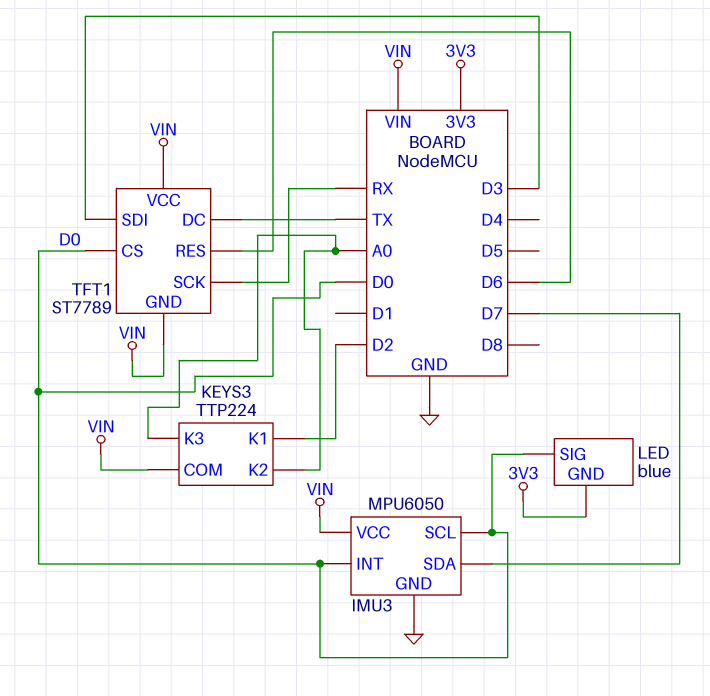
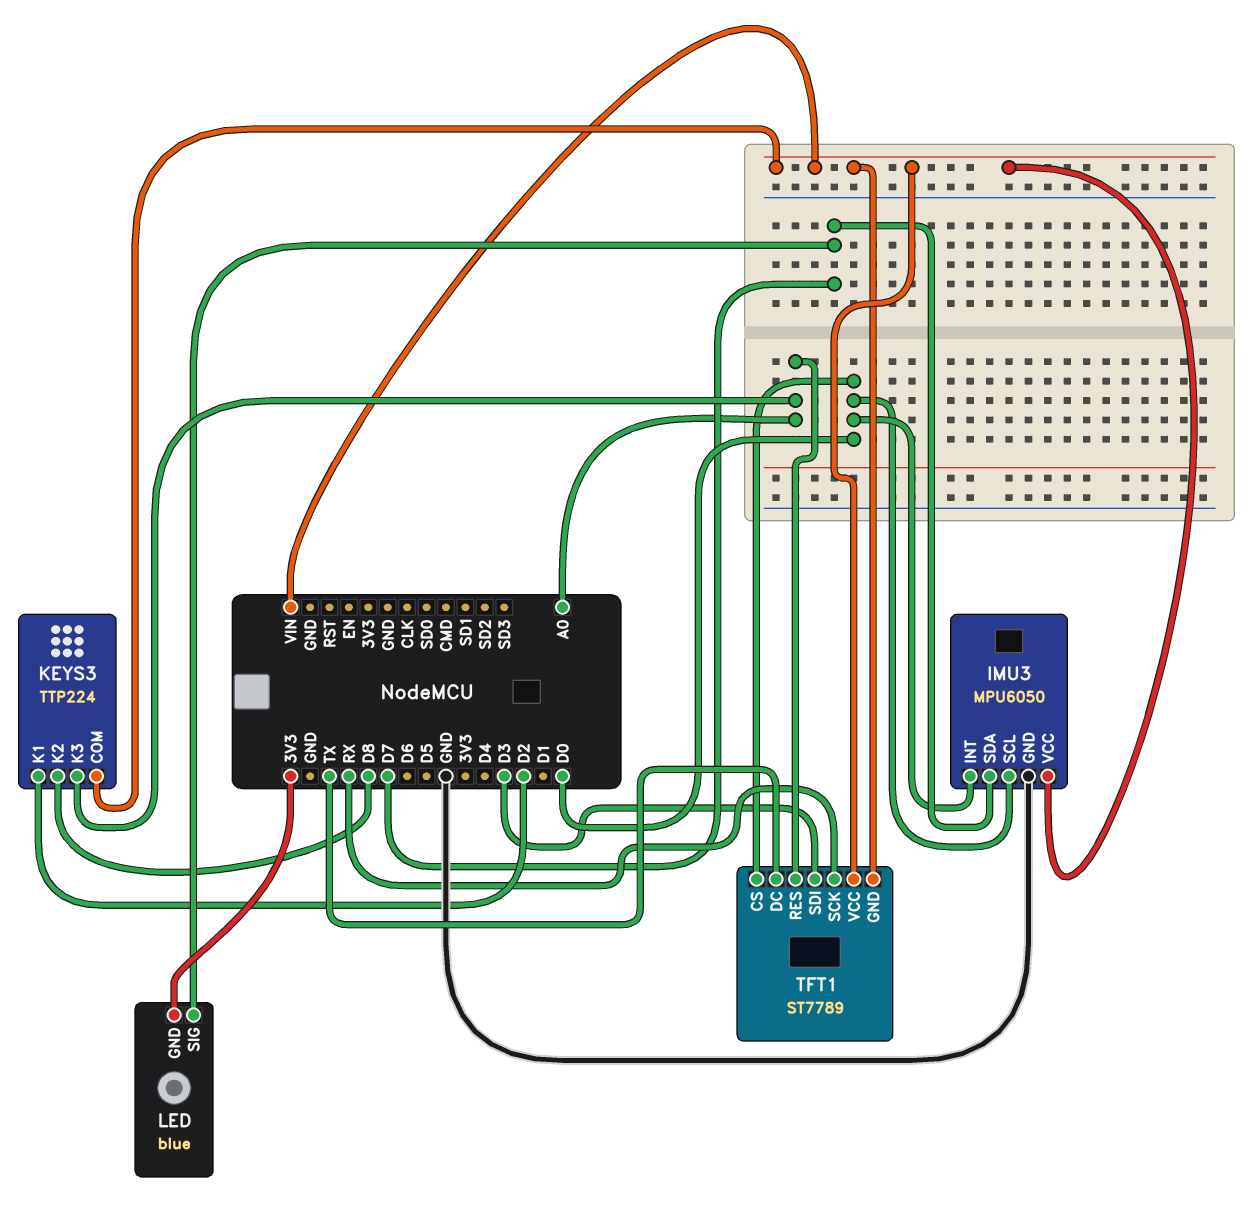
KEYS3 pin K2: A0 -> D8
LED pin SIG: D0 -> D7
TFT1 pin RES: D6 -> A0

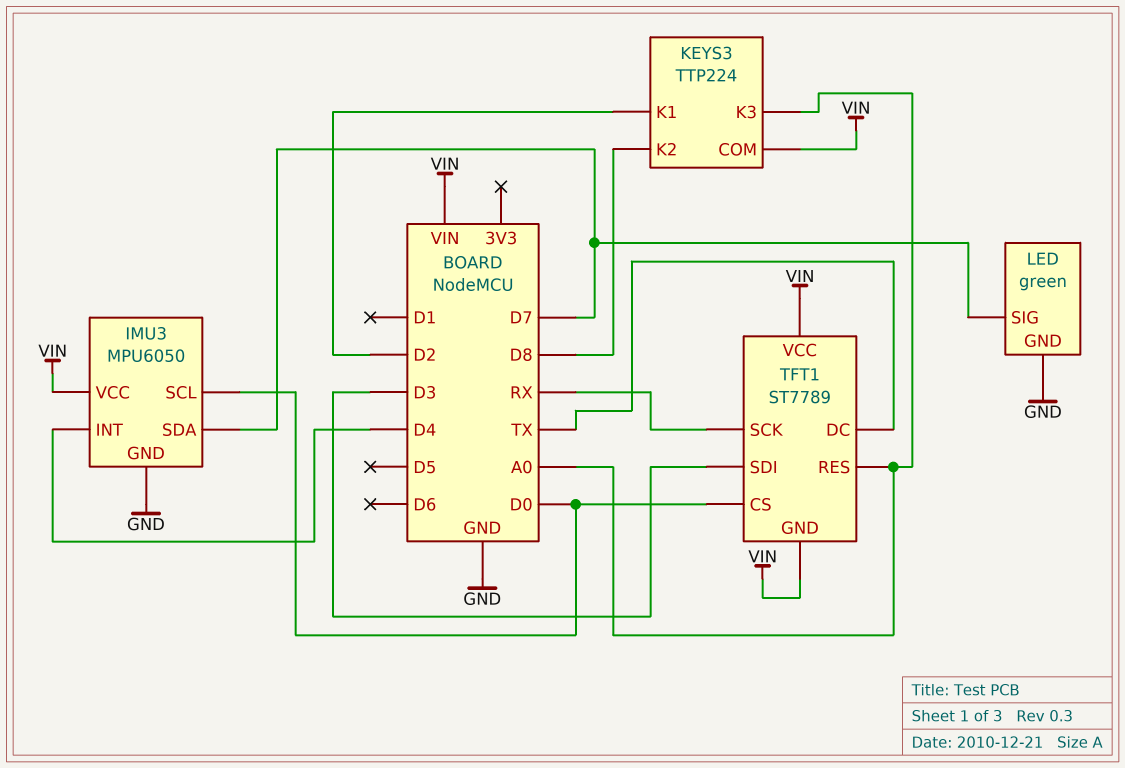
IMU3 pin INT: D0 -> D4
LED: blue -> green
LED pin GND: 3V3 -> GND

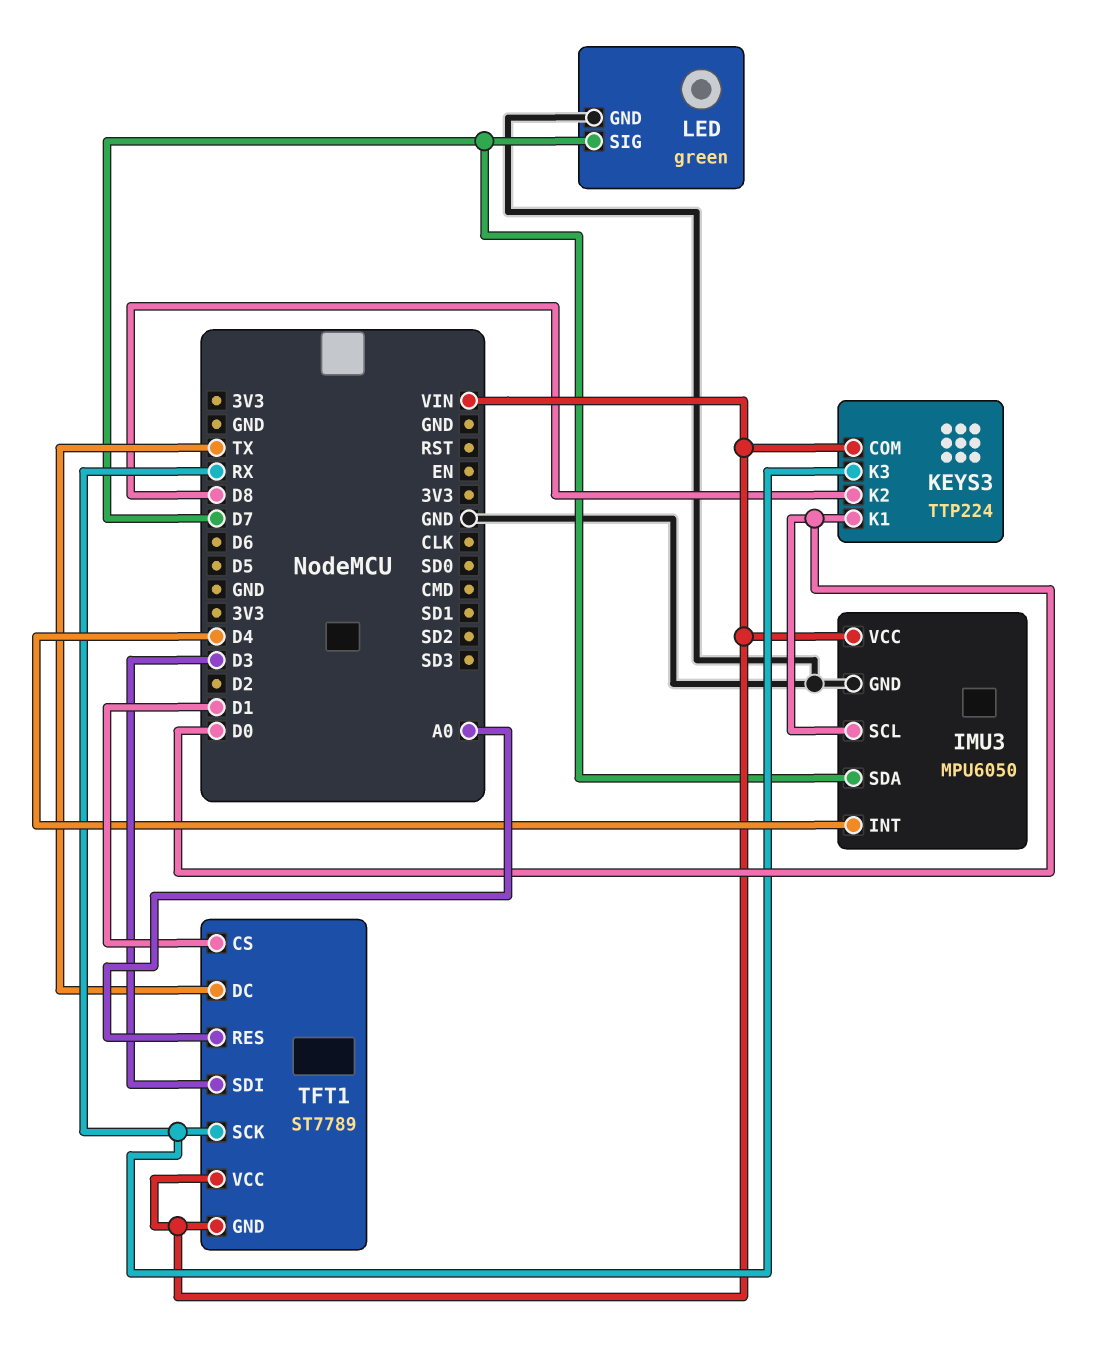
KEYS3 pin K1: D2 -> D0
KEYS3 pin K3: A0 -> RX
TFT1 pin CS: D0 -> D1

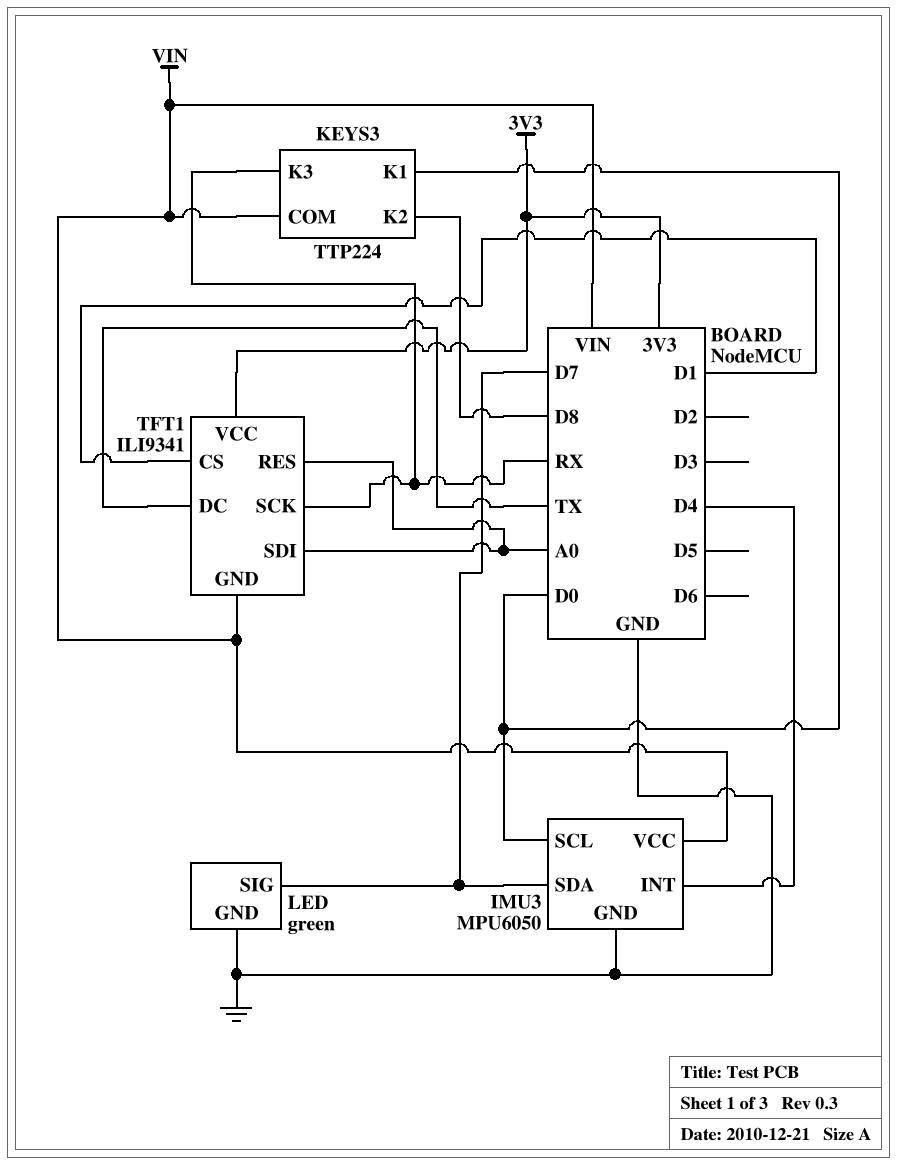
TFT1: ST7789 -> ILI9341
TFT1 pin SDI: D3 -> A0
TFT1 pin VCC: VIN -> 3V3

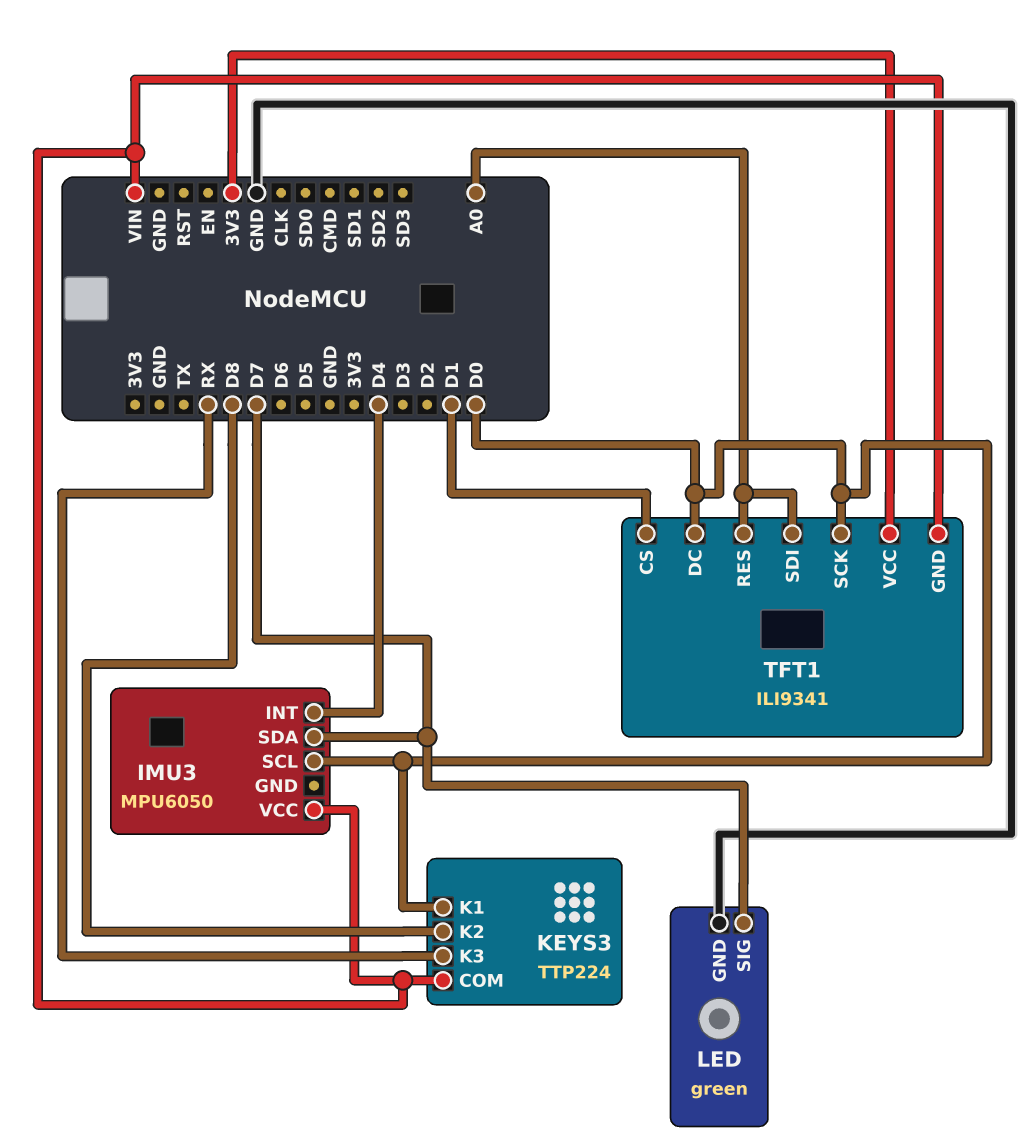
IMU3 pin GND: GND -> none
TFT1 pin DC: TX -> D0
TFT1 pin SCK: RX -> D0

